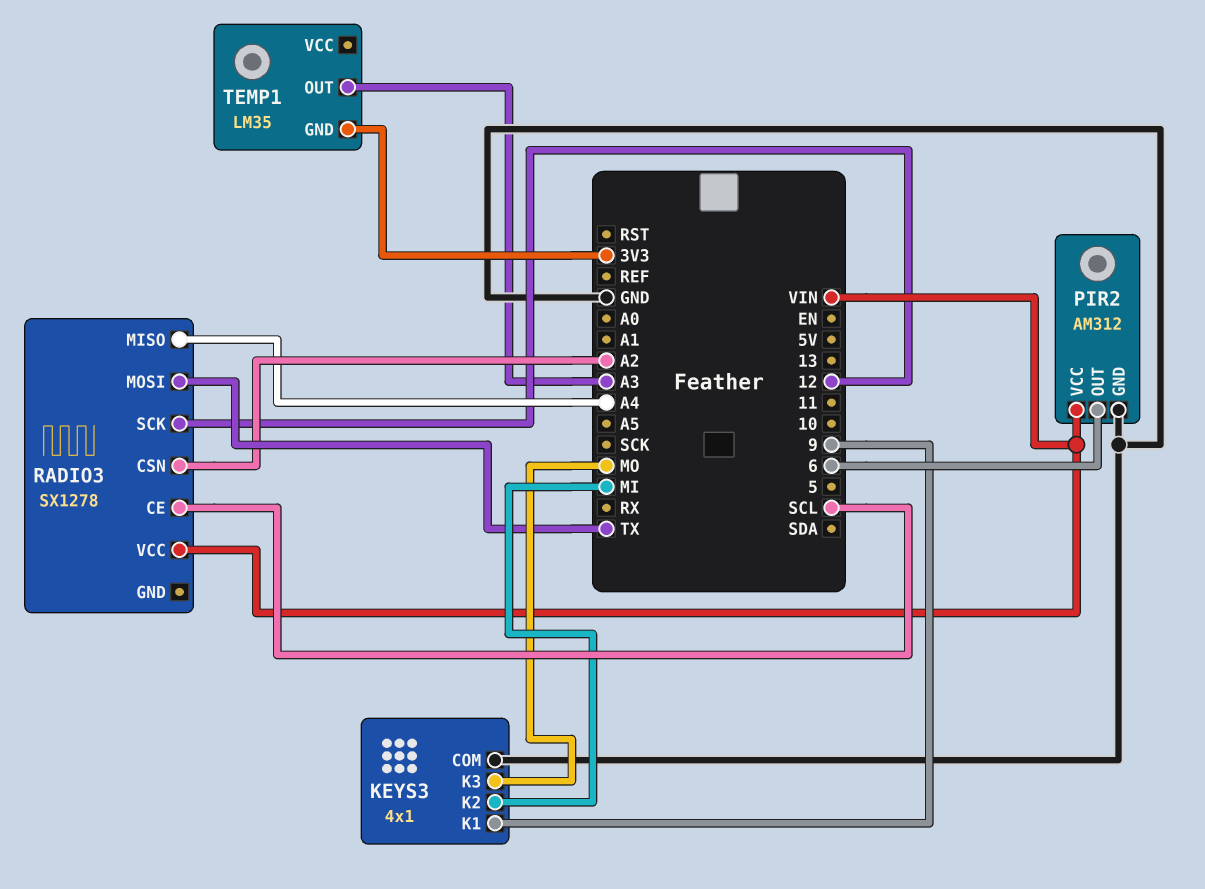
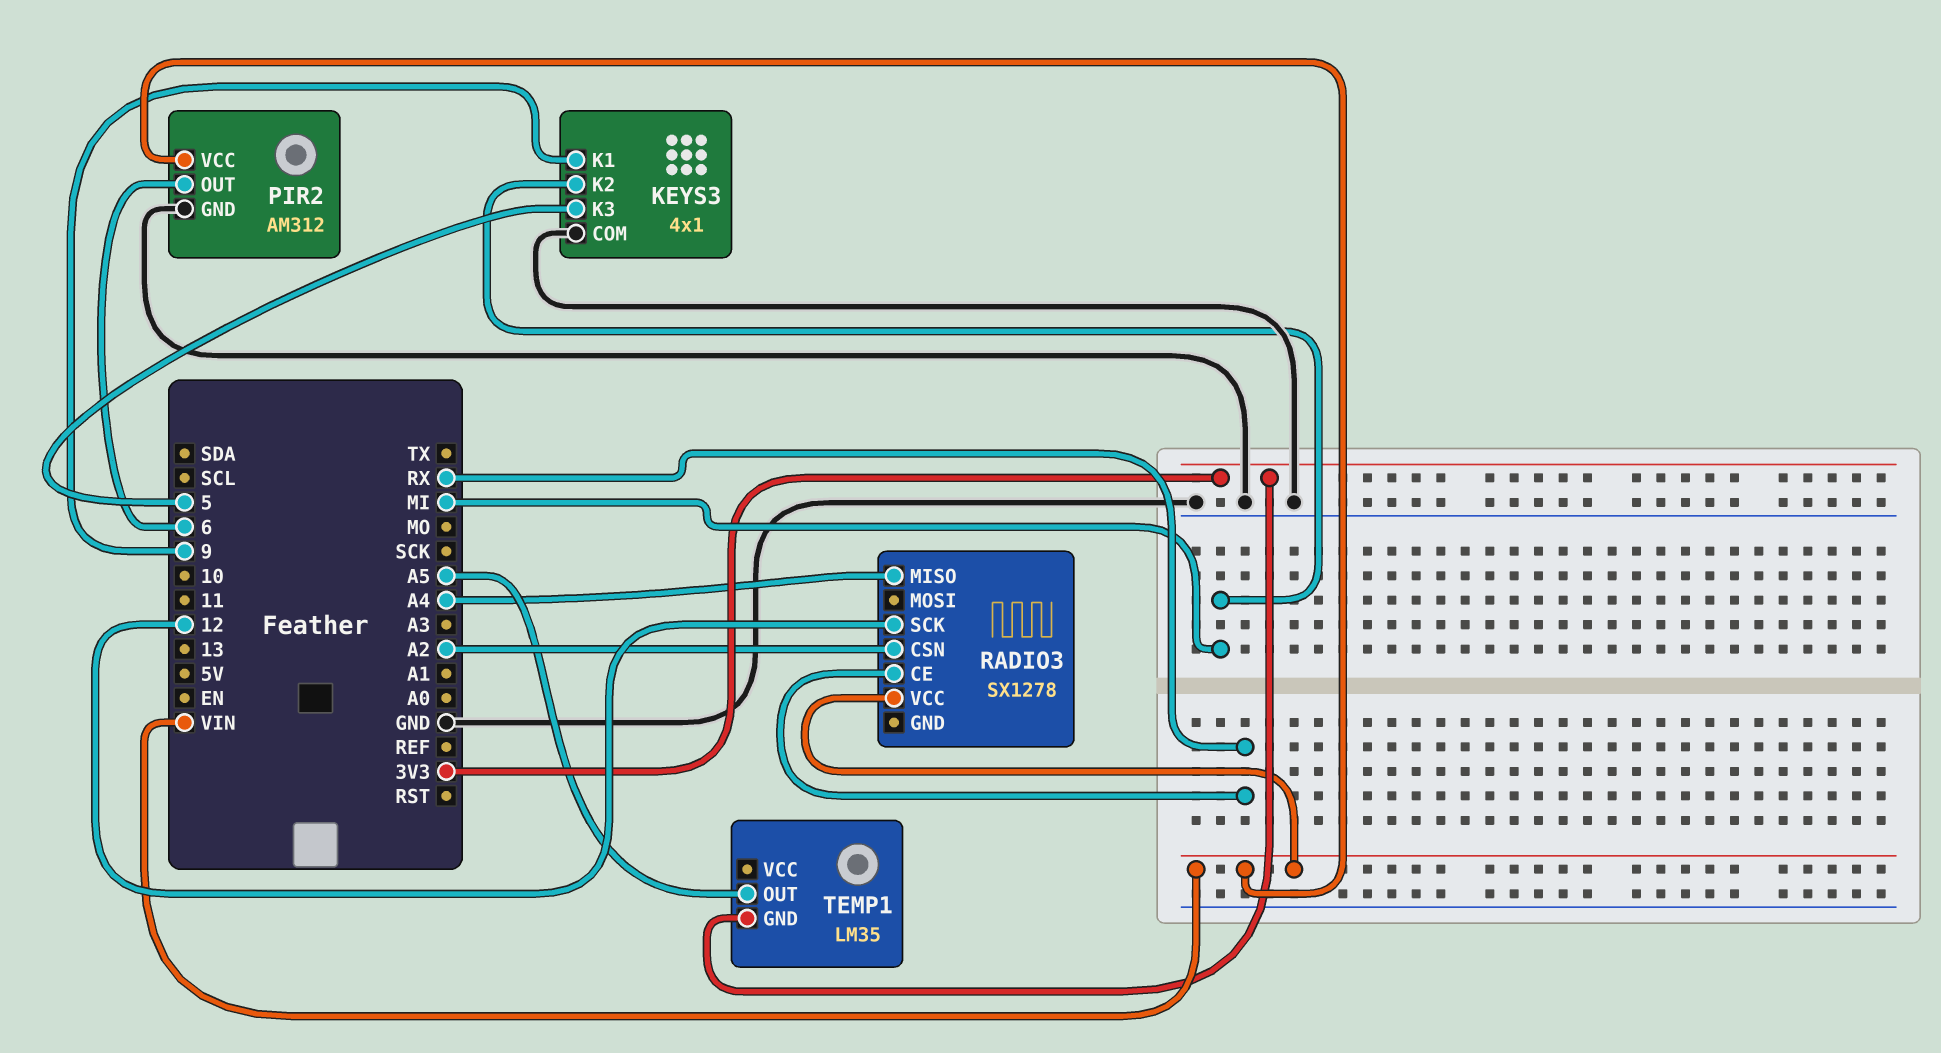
KEYS3 pin K3: MO -> 5
RADIO3 pin CE: SCL -> RX
RADIO3 pin MOSI: TX -> none
TEMP1 pin OUT: A3 -> A5

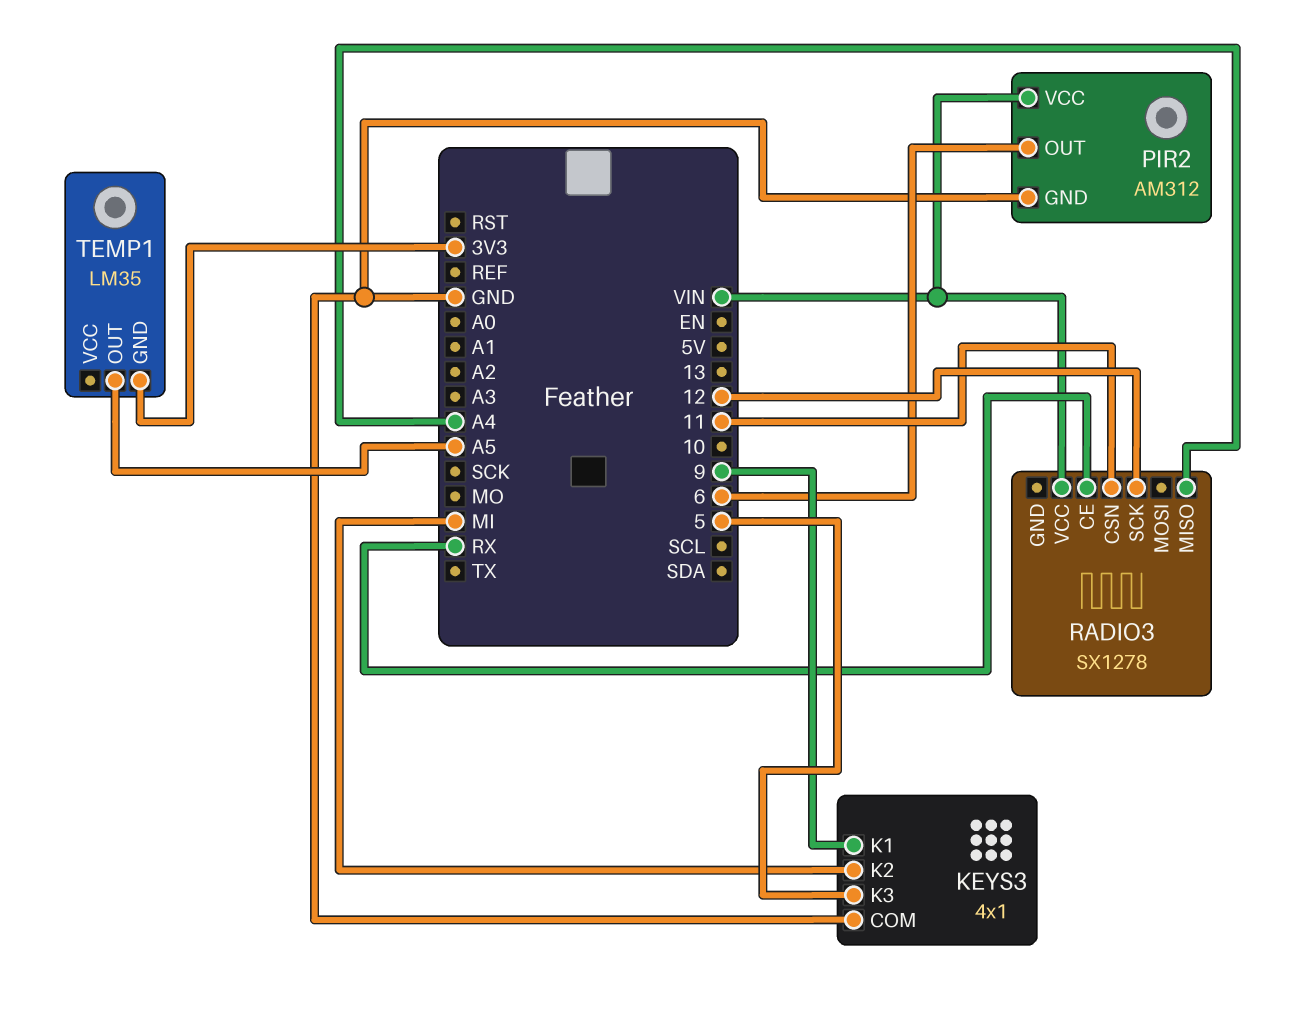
RADIO3 pin CSN: A2 -> 11

